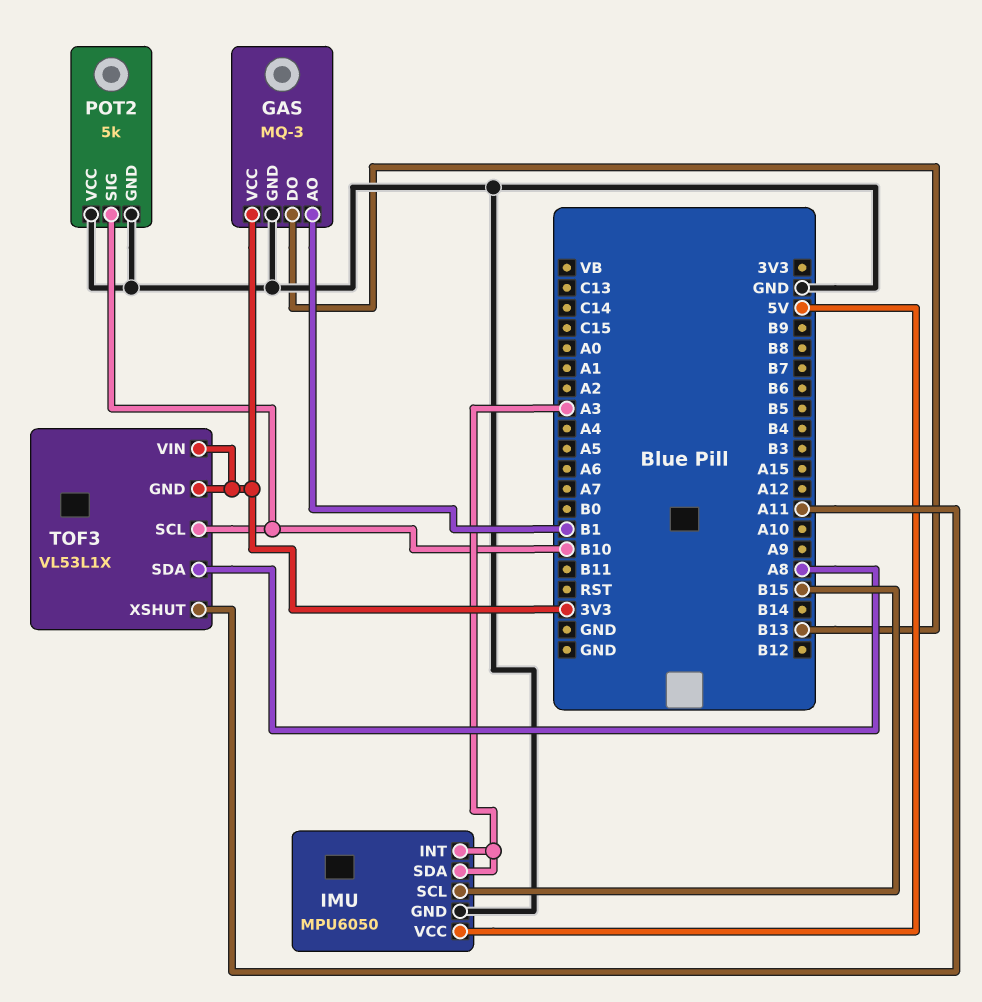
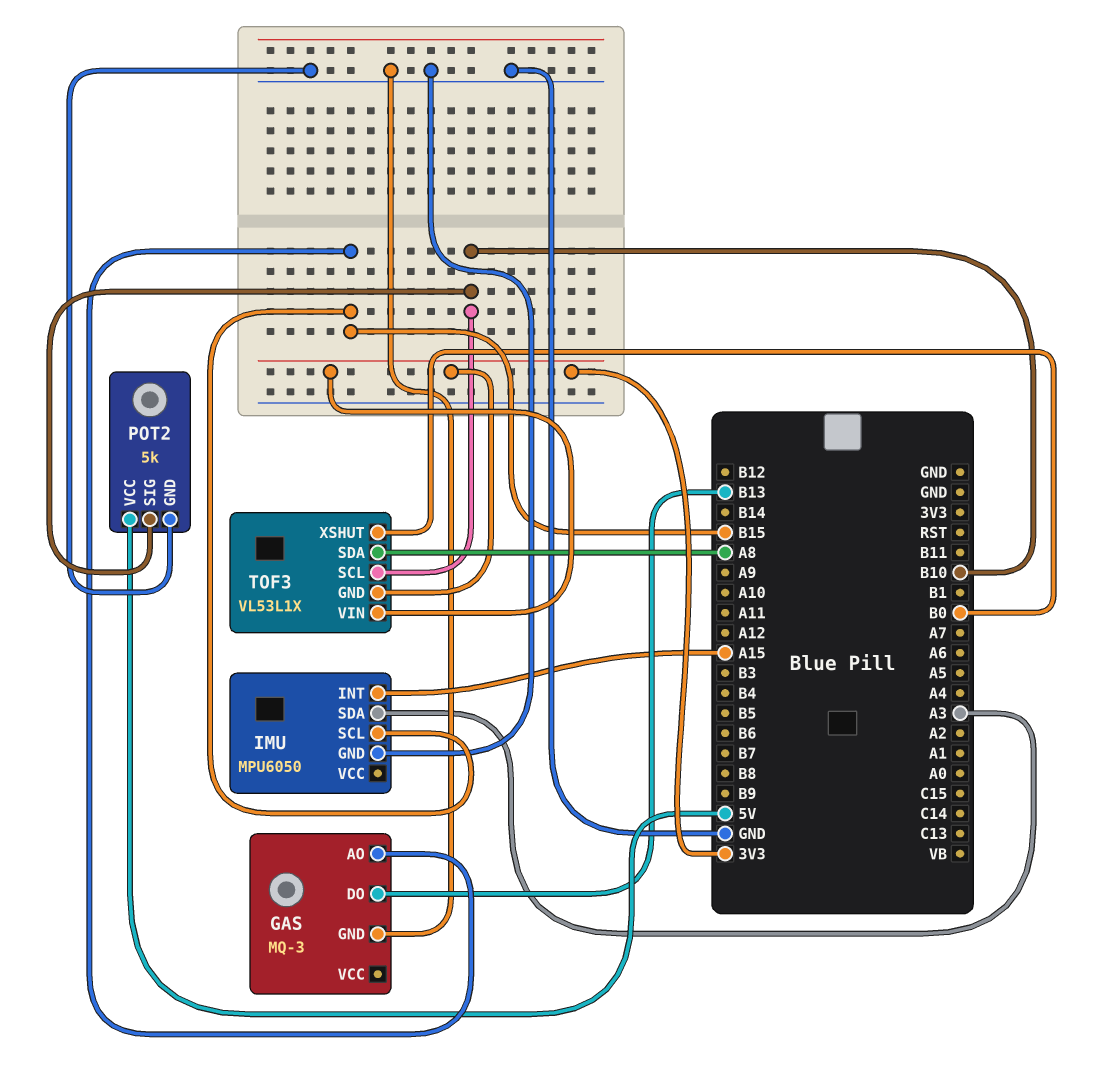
GAS pin AO: B1 -> B15
GAS pin VCC: 3V3 -> none
IMU pin INT: A3 -> A15
IMU pin VCC: 5V -> none
POT2 pin VCC: GND -> 5V
TOF3 pin XSHUT: A11 -> B0

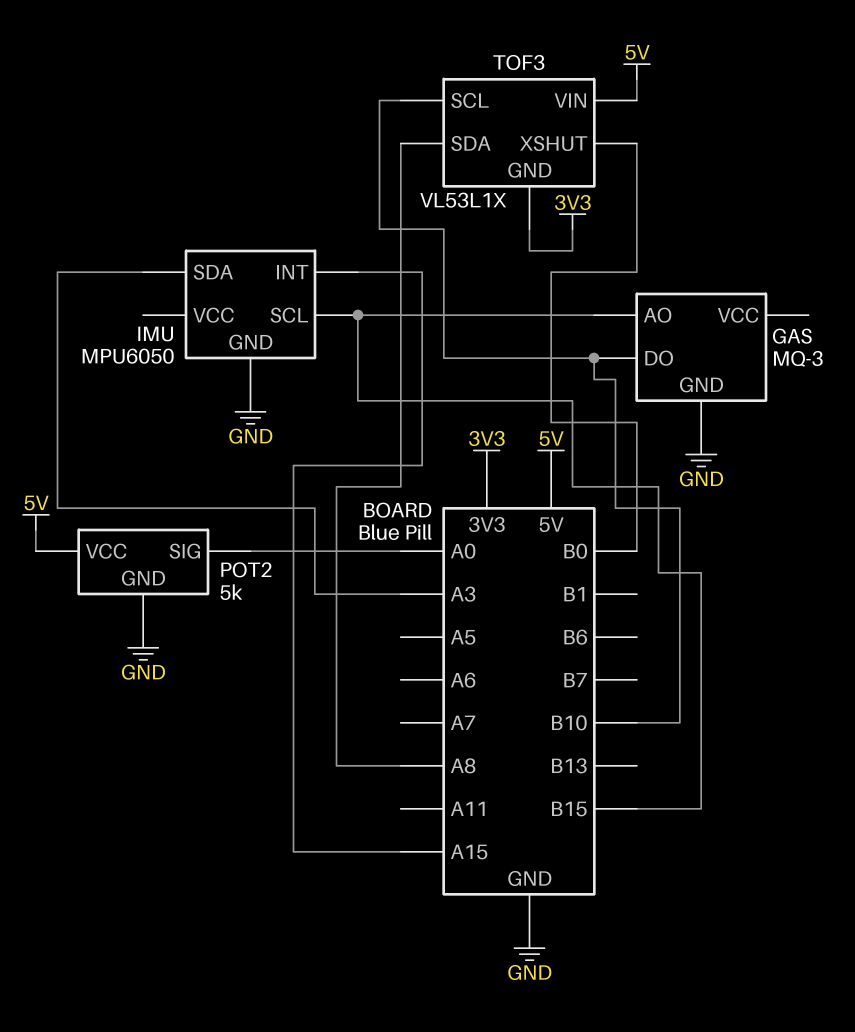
GAS pin DO: B13 -> B10
POT2 pin SIG: B10 -> A0
TOF3 pin VIN: 3V3 -> 5V

